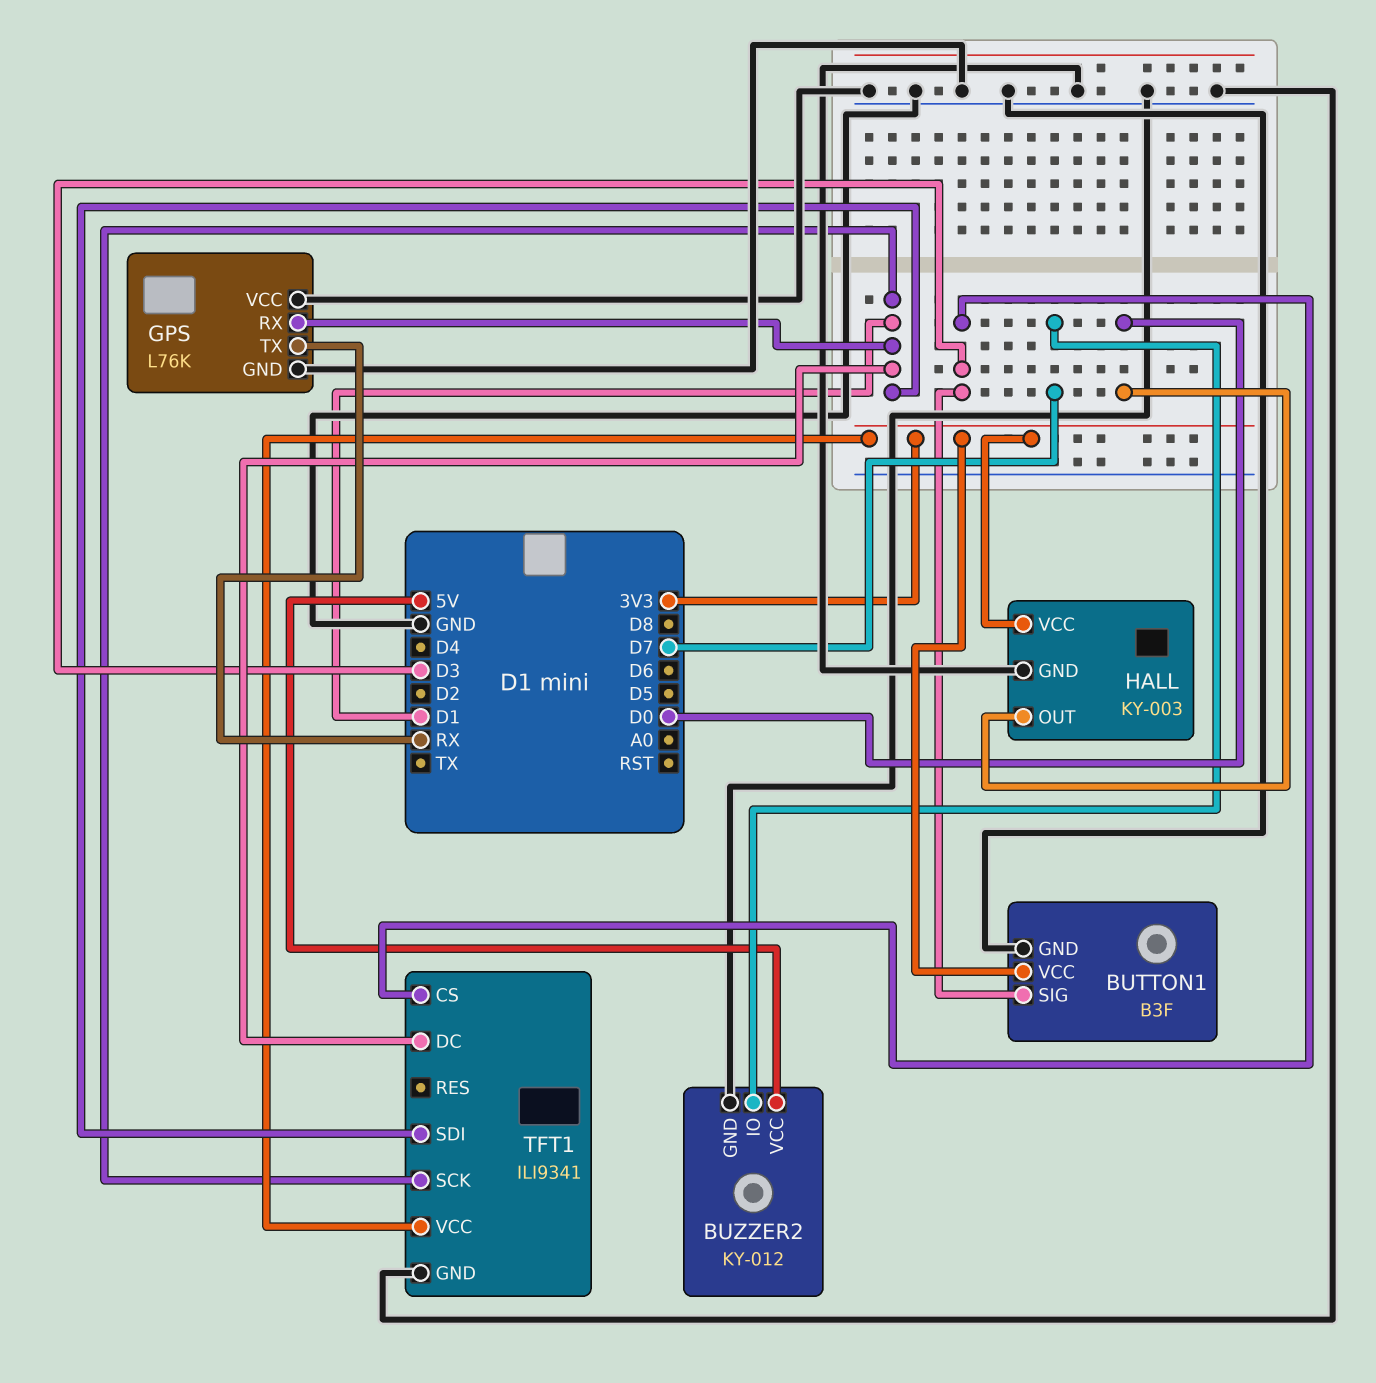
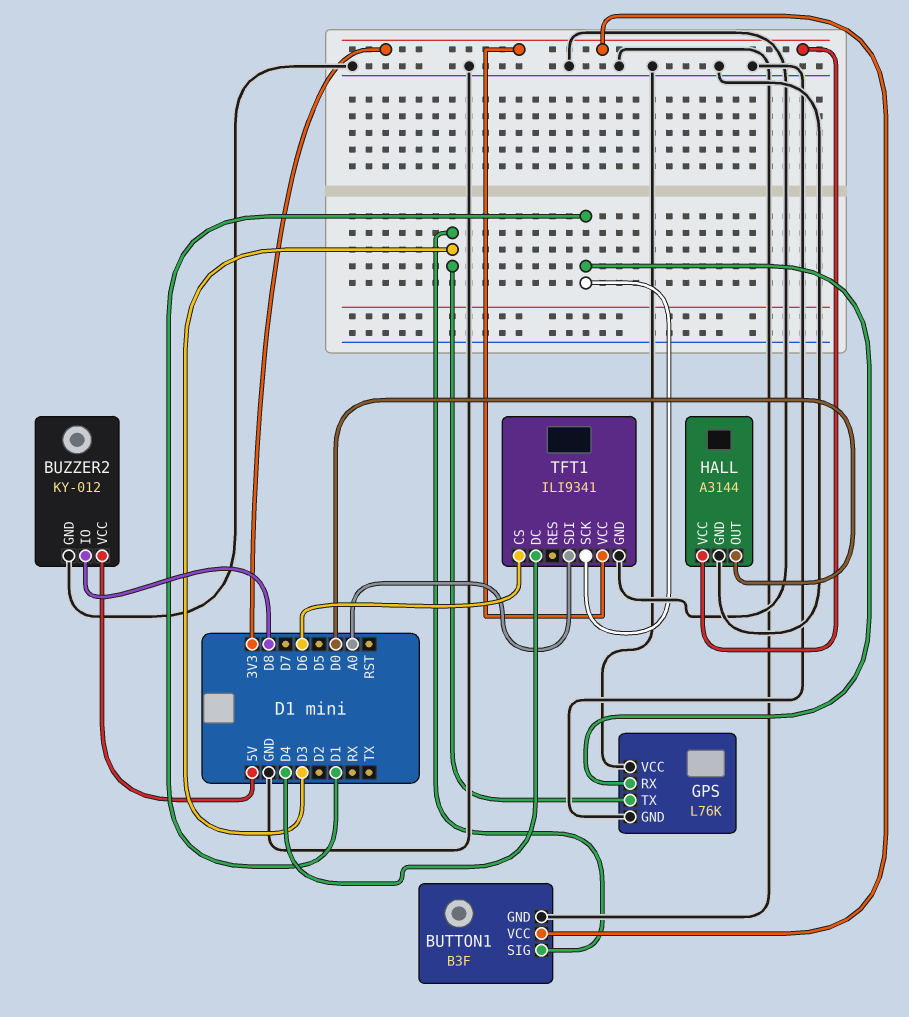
BUZZER2 pin IO: D7 -> D8
GPS pin TX: RX -> D3
HALL: KY-003 -> A3144
TFT1 pin CS: D3 -> D6
TFT1 pin DC: D1 -> D4
TFT1 pin SDI: D1 -> A0

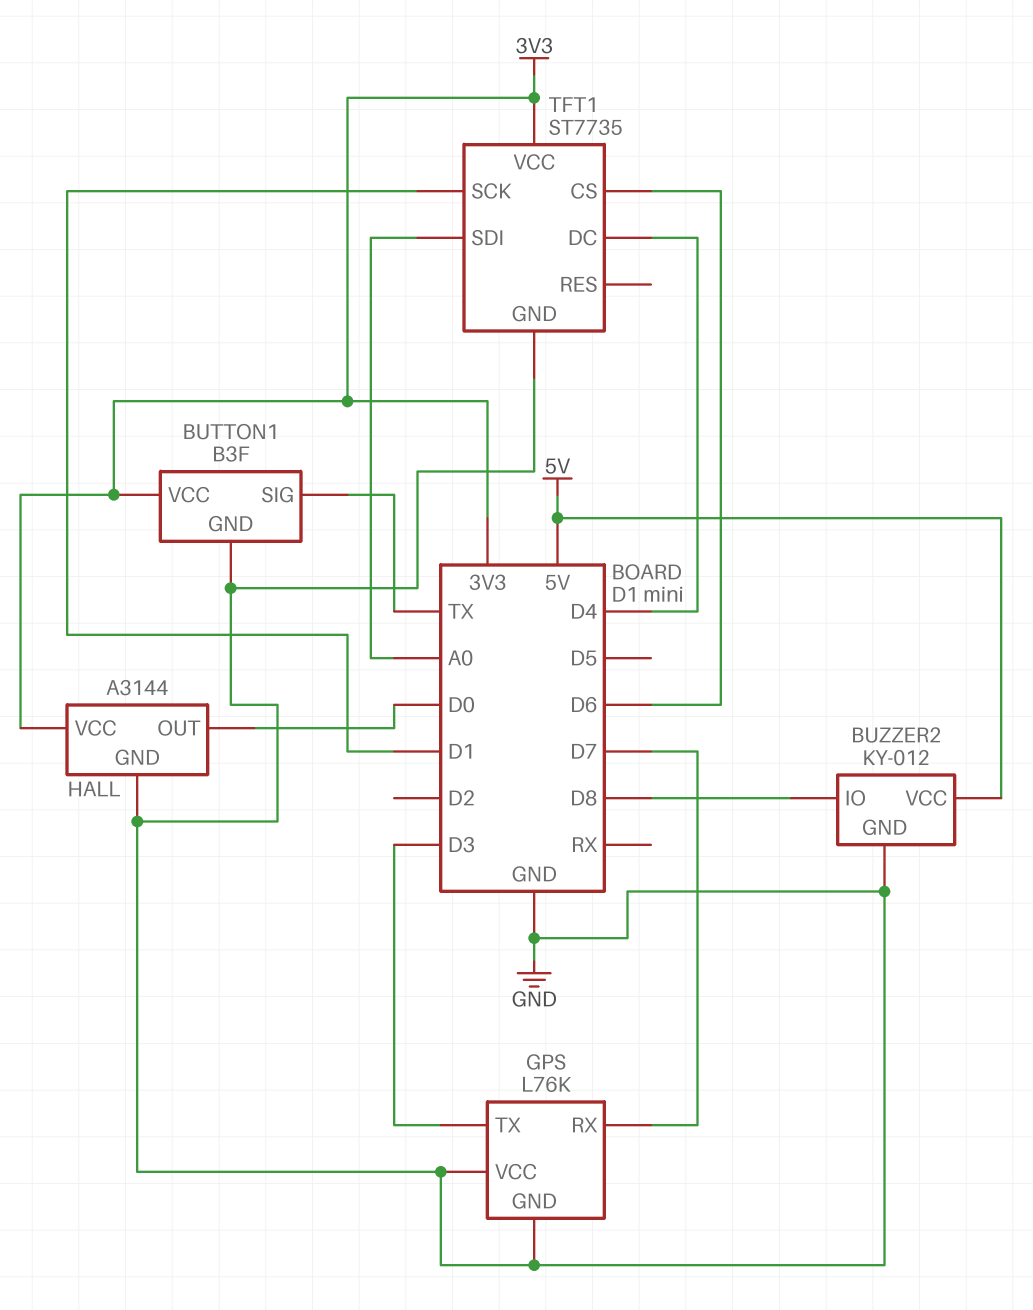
BUTTON1 pin SIG: D3 -> TX
GPS pin RX: D1 -> D7
TFT1: ILI9341 -> ST7735

